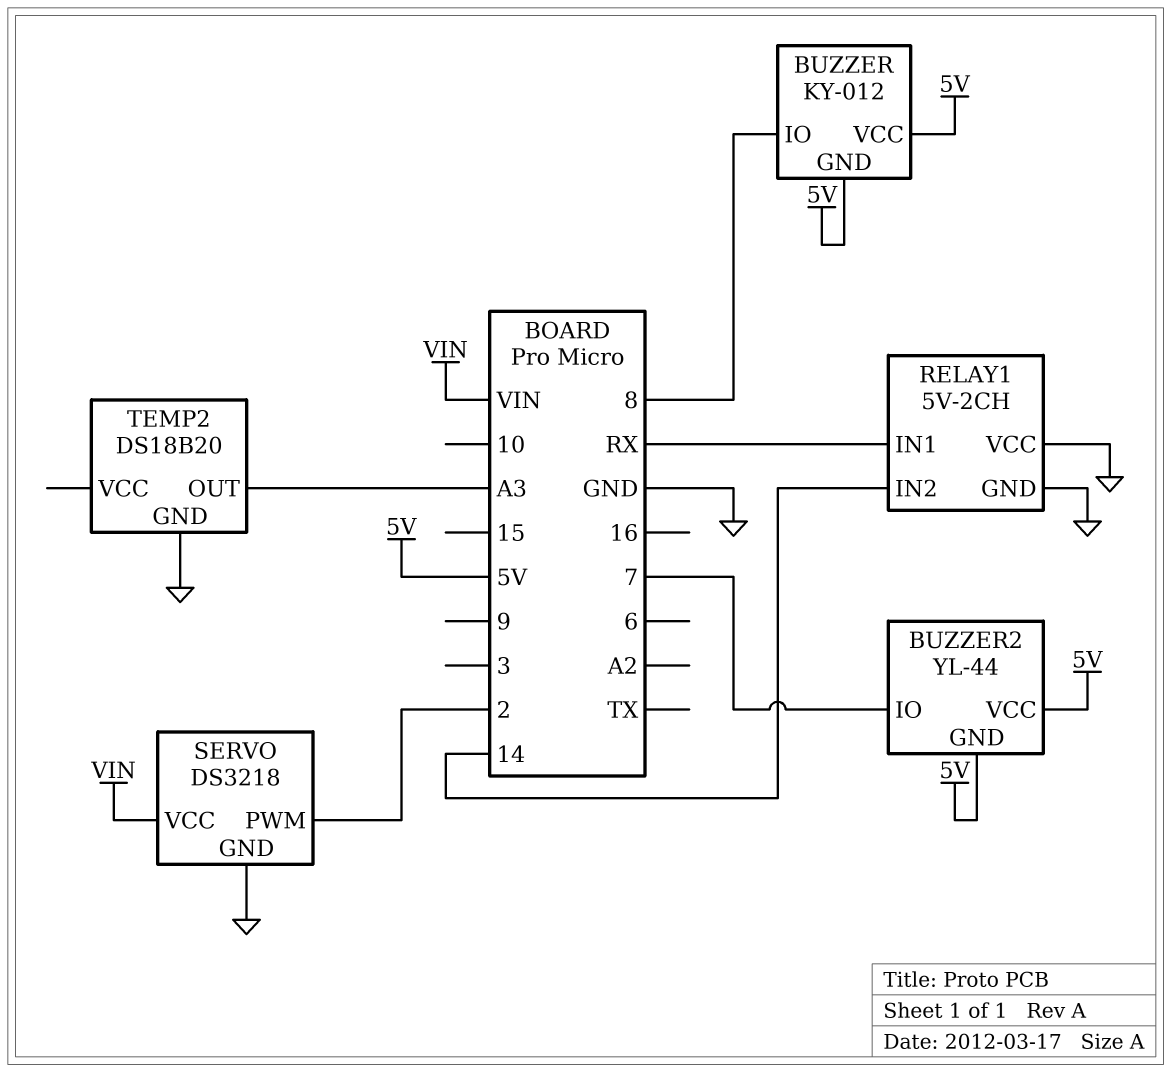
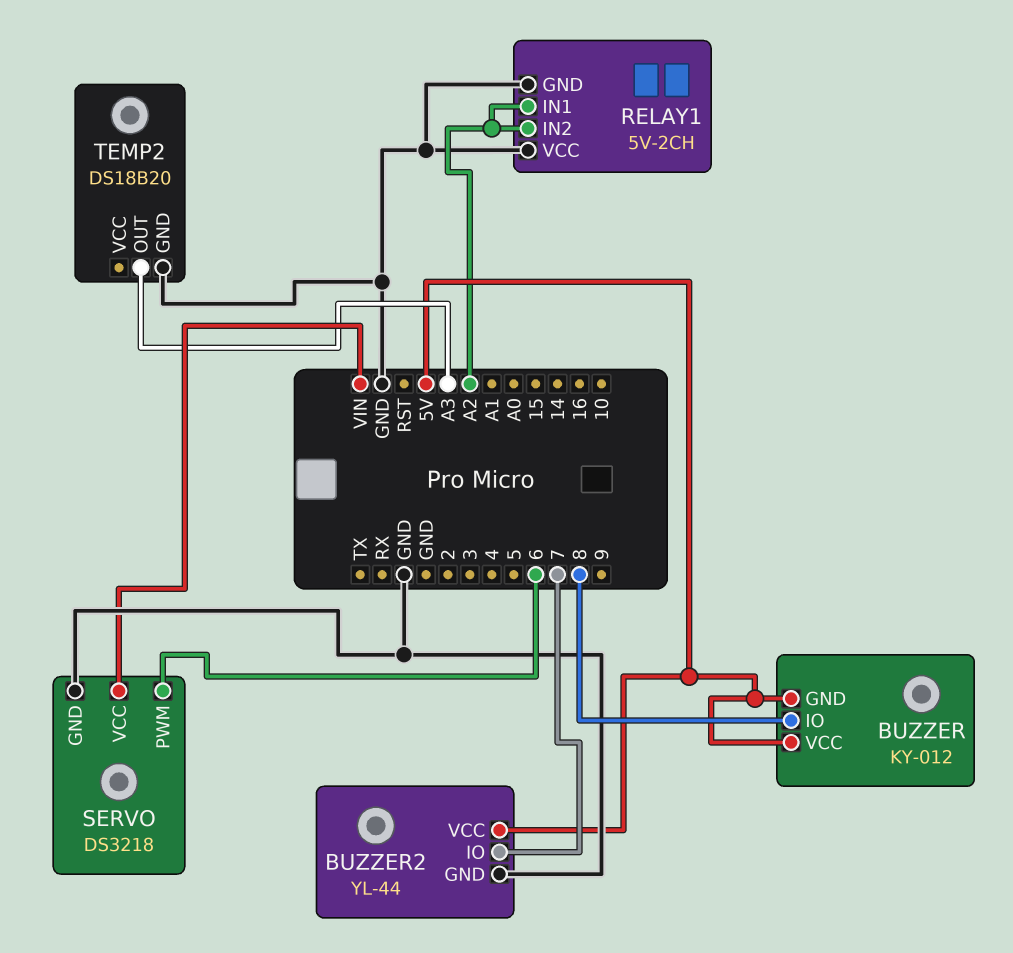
BUZZER2 pin GND: 5V -> GND
RELAY1 pin IN1: RX -> A2
RELAY1 pin IN2: 14 -> A2
SERVO pin PWM: 2 -> 6

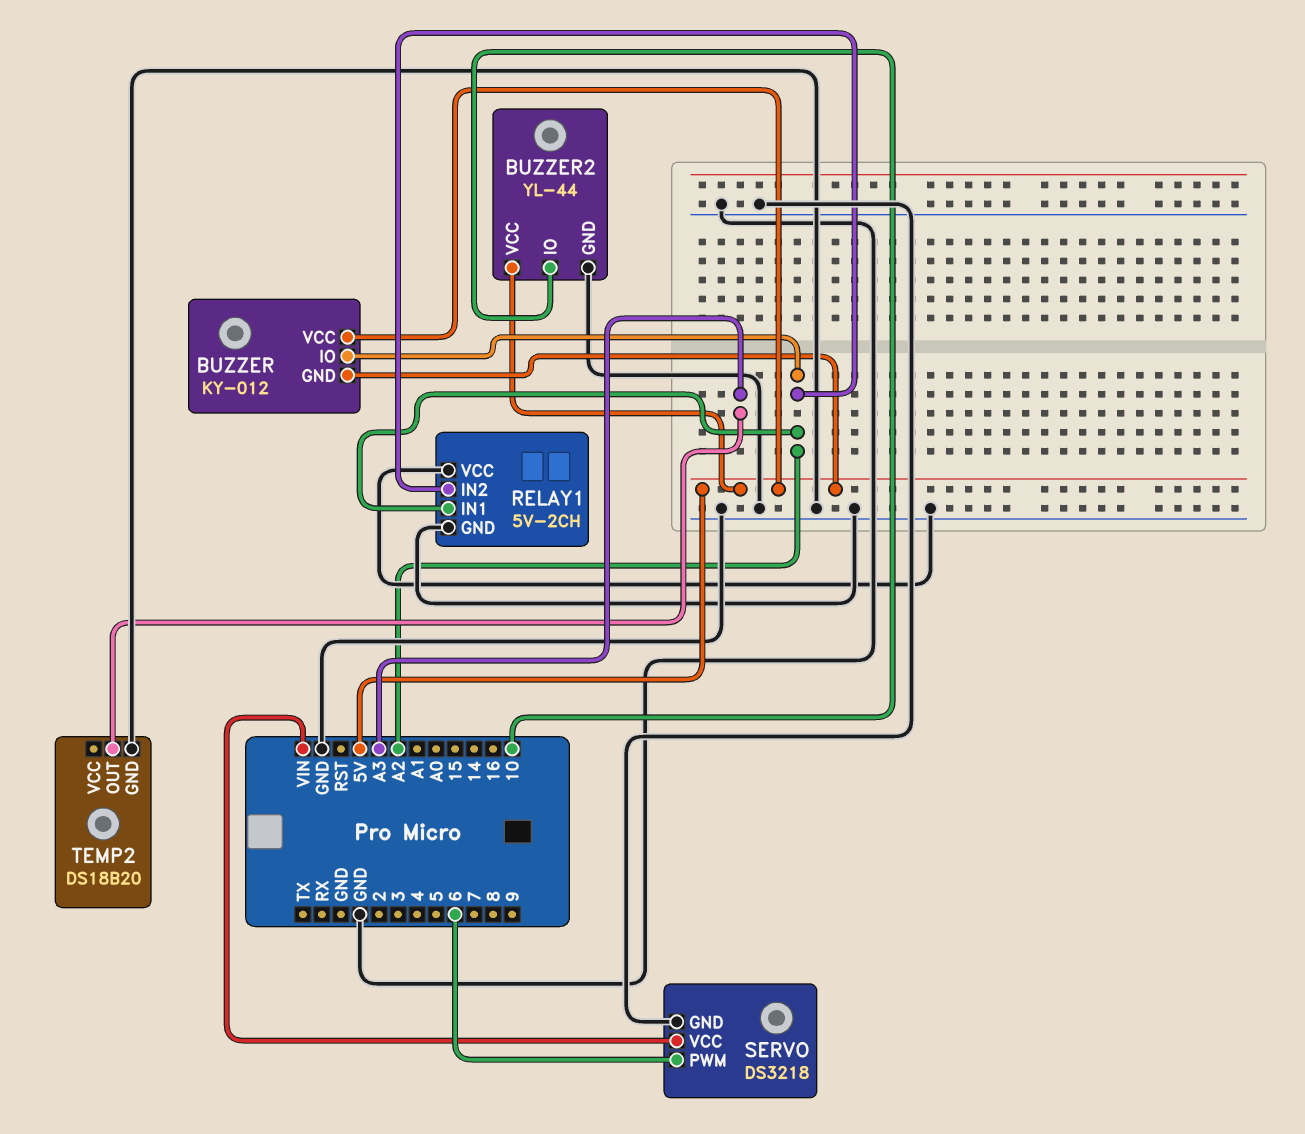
BUZZER pin IO: 8 -> A2
BUZZER2 pin IO: 7 -> 10

